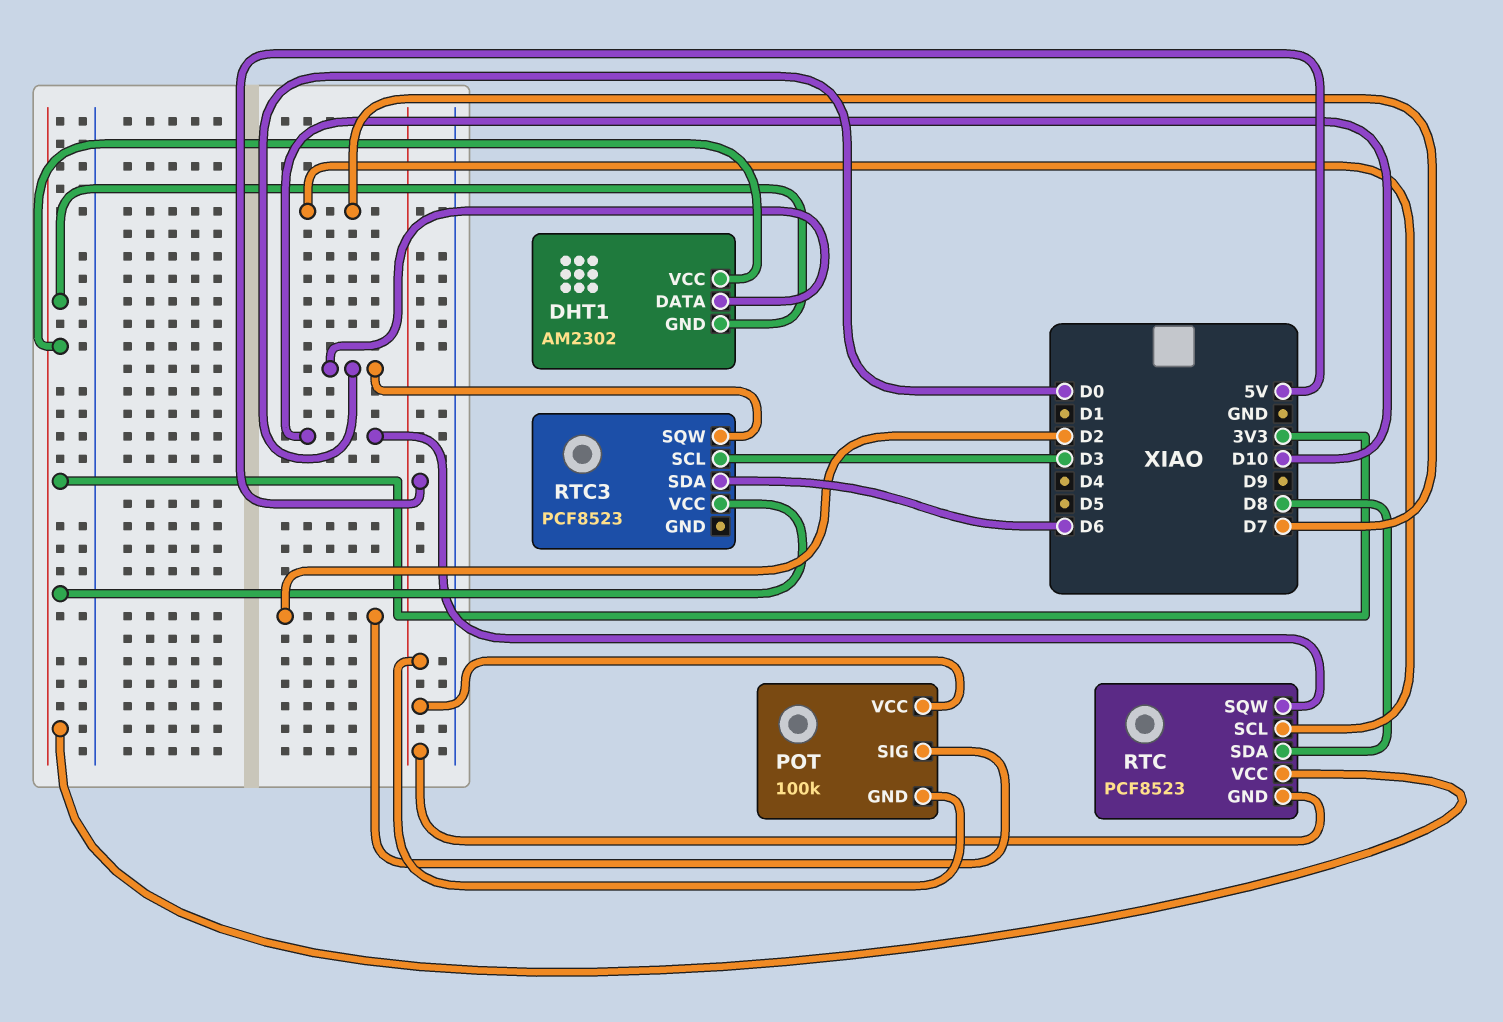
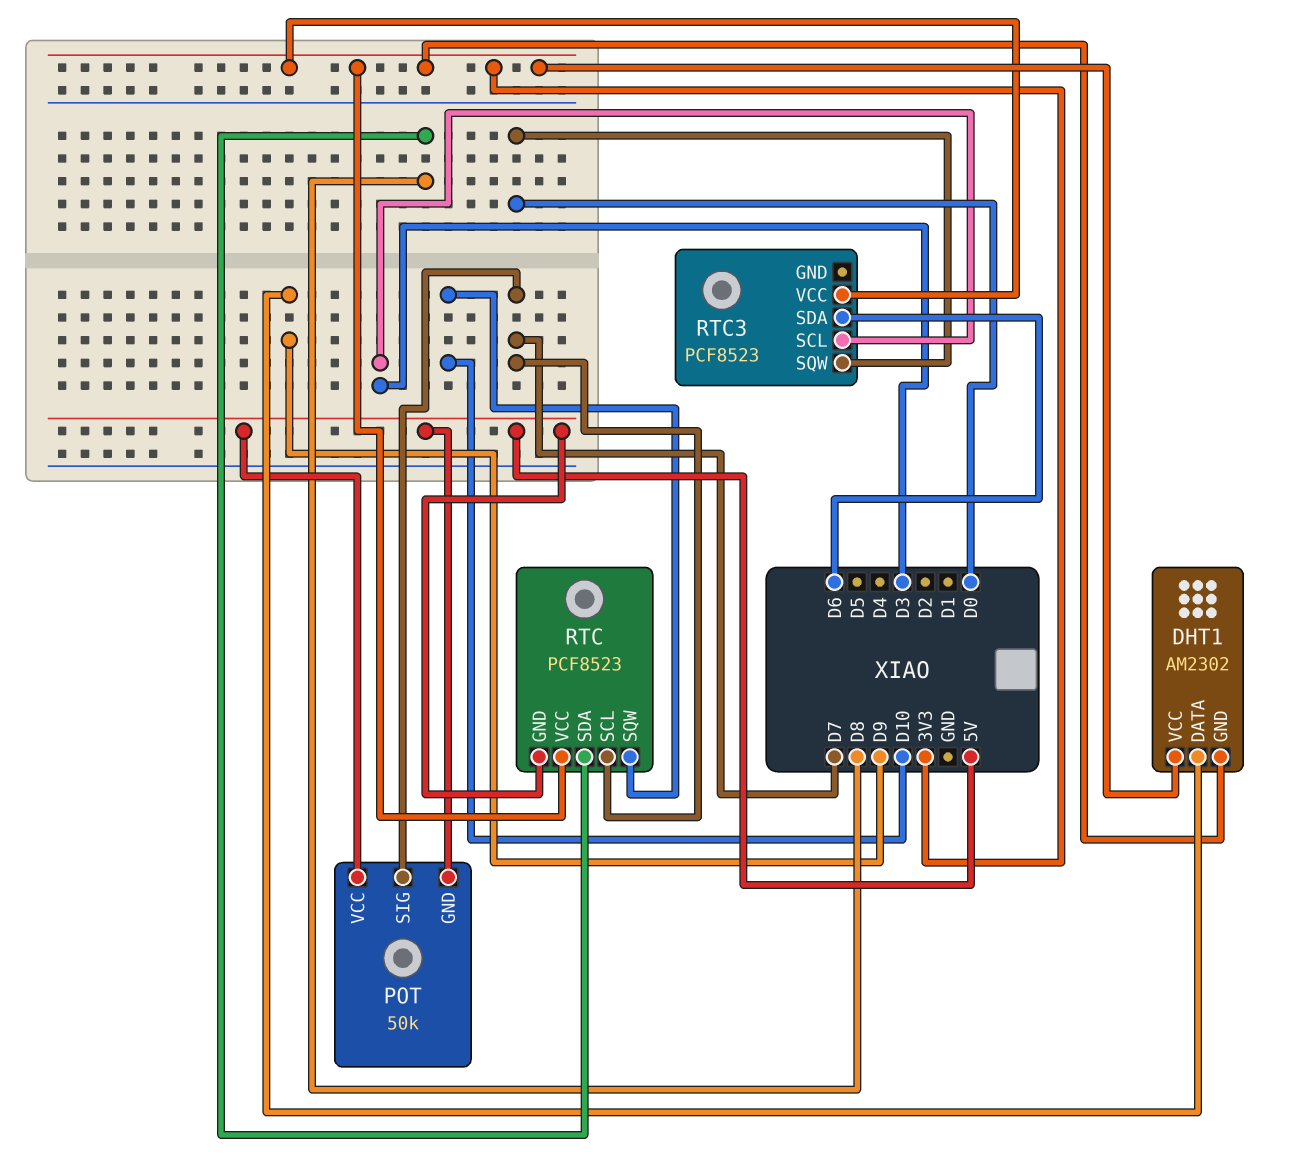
DHT1 pin DATA: D0 -> D9
POT: 100k -> 50k
POT pin SIG: D2 -> D7

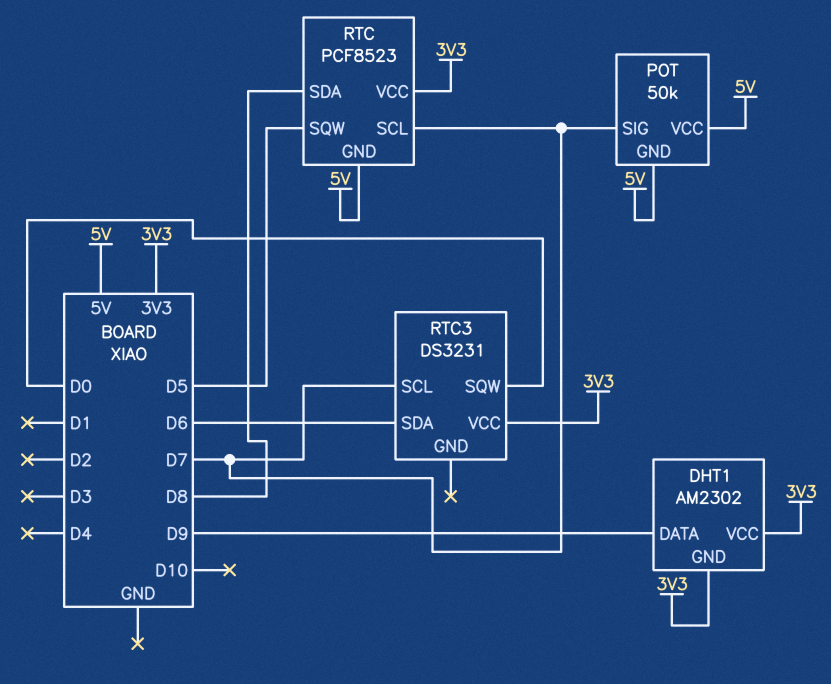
RTC pin SQW: D10 -> D5
RTC3: PCF8523 -> DS3231
RTC3 pin SCL: D3 -> D7

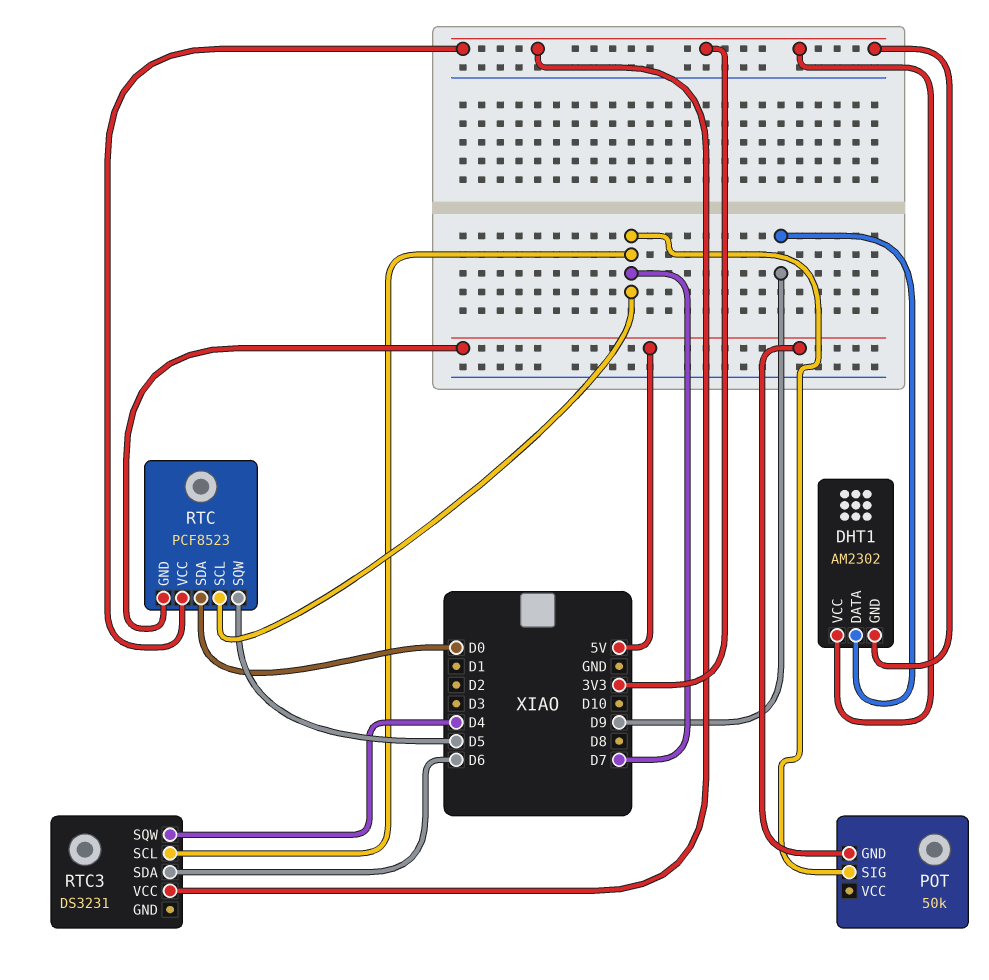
POT pin VCC: 5V -> none
RTC pin SDA: D8 -> D0
RTC3 pin SQW: D0 -> D4

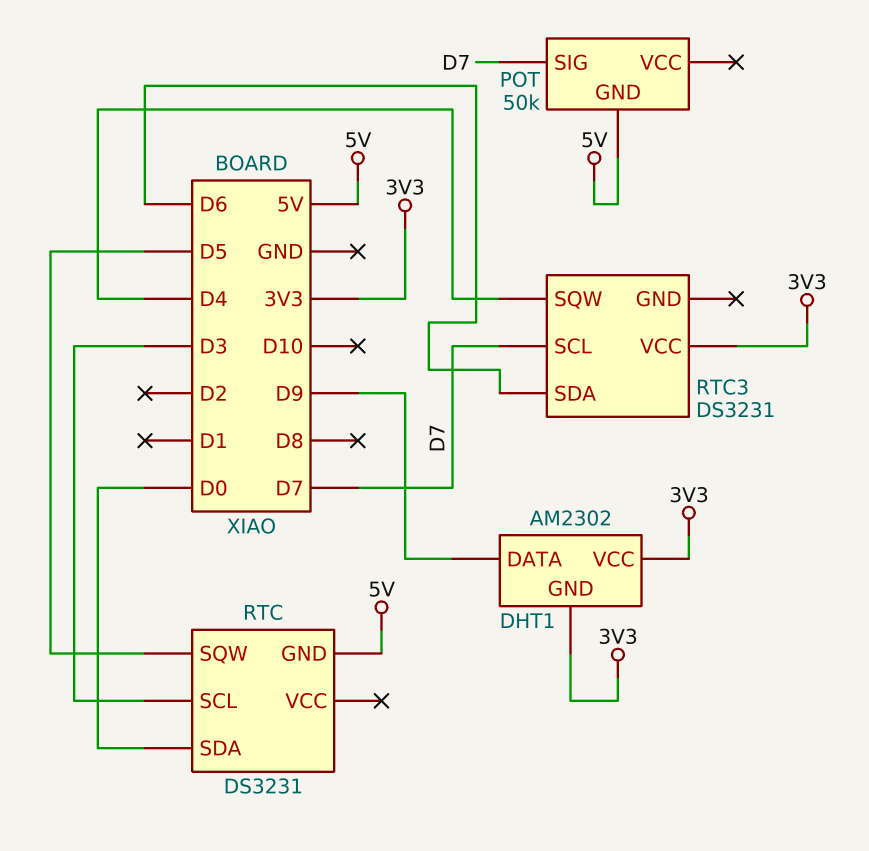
RTC: PCF8523 -> DS3231
RTC pin SCL: D7 -> D3
RTC pin VCC: 3V3 -> none

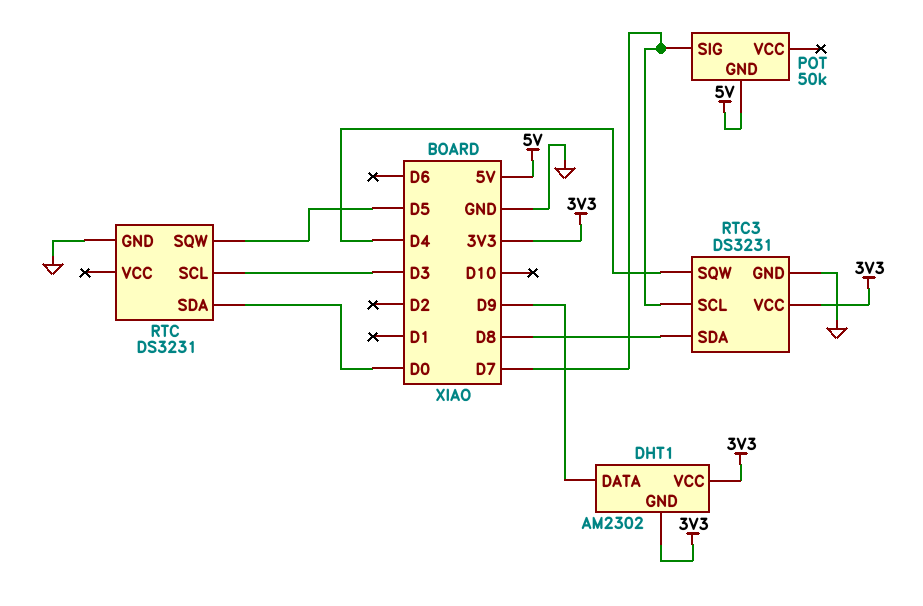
RTC pin GND: 5V -> GND
RTC3 pin GND: none -> GND
RTC3 pin SDA: D6 -> D8

